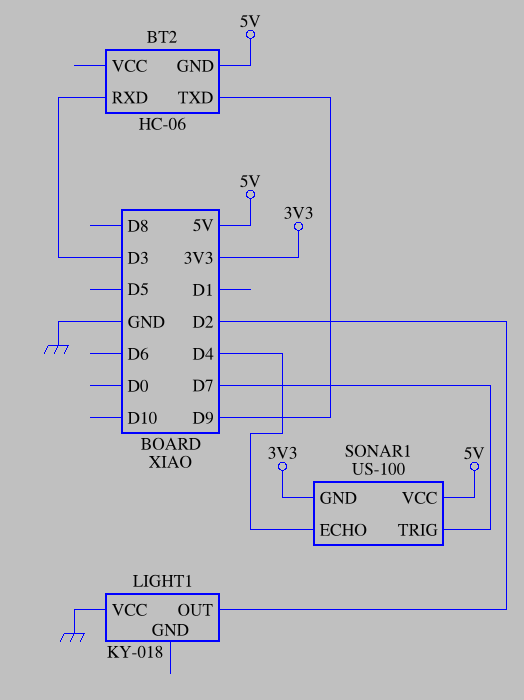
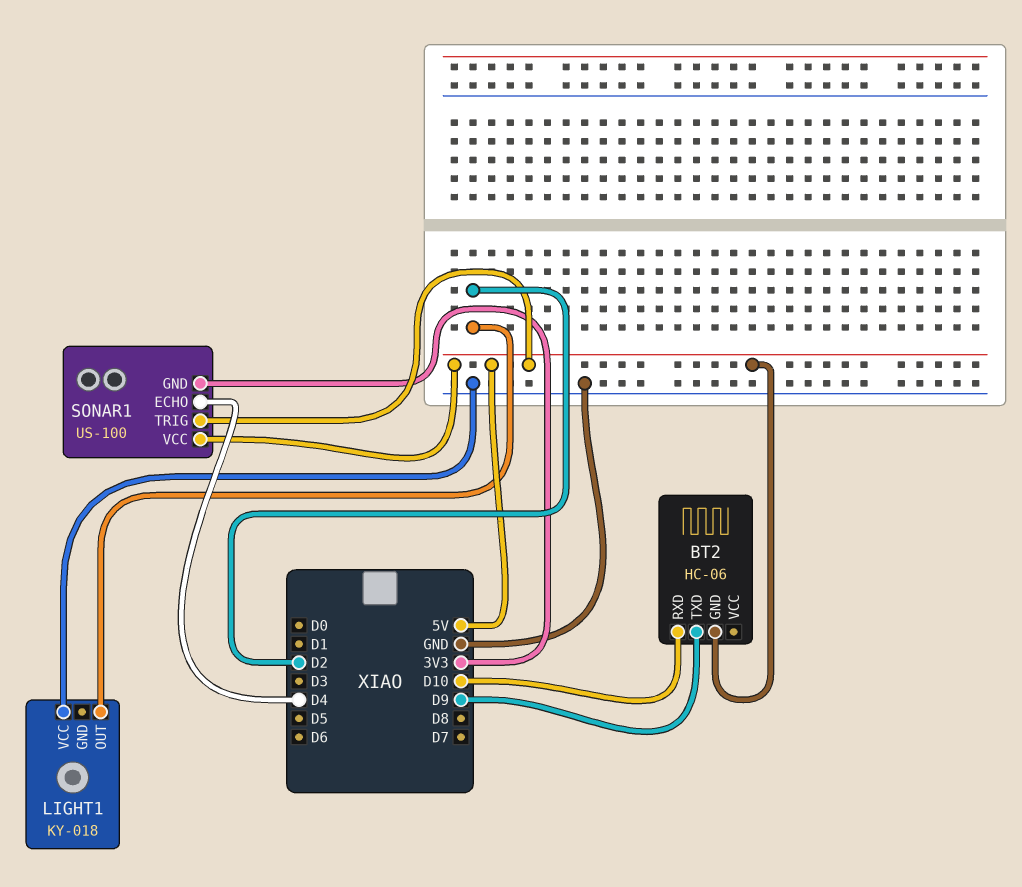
BT2 pin RXD: D3 -> D10
SONAR1 pin TRIG: D7 -> 5V

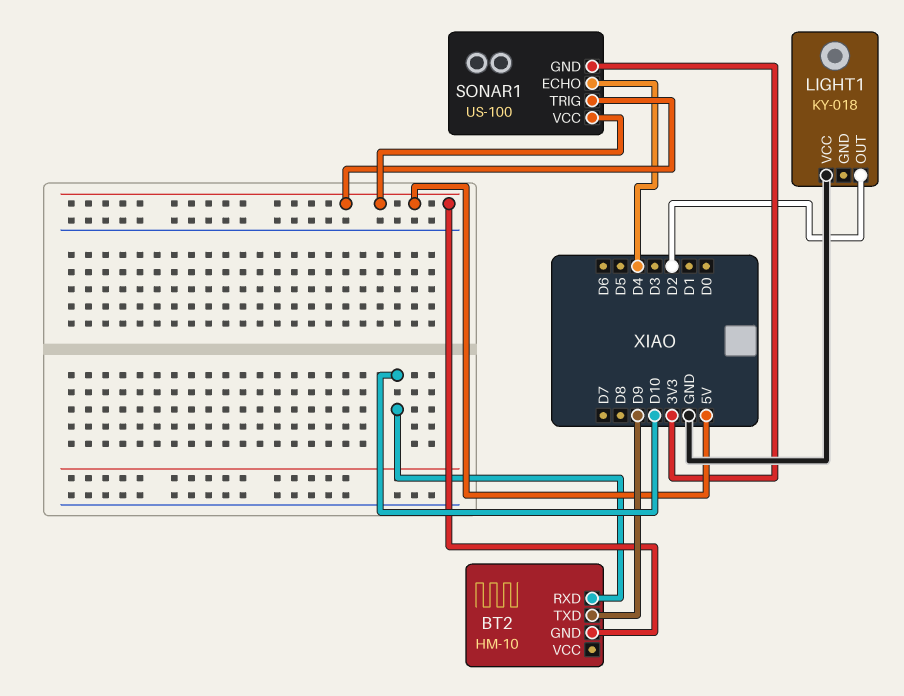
BT2: HC-06 -> HM-10

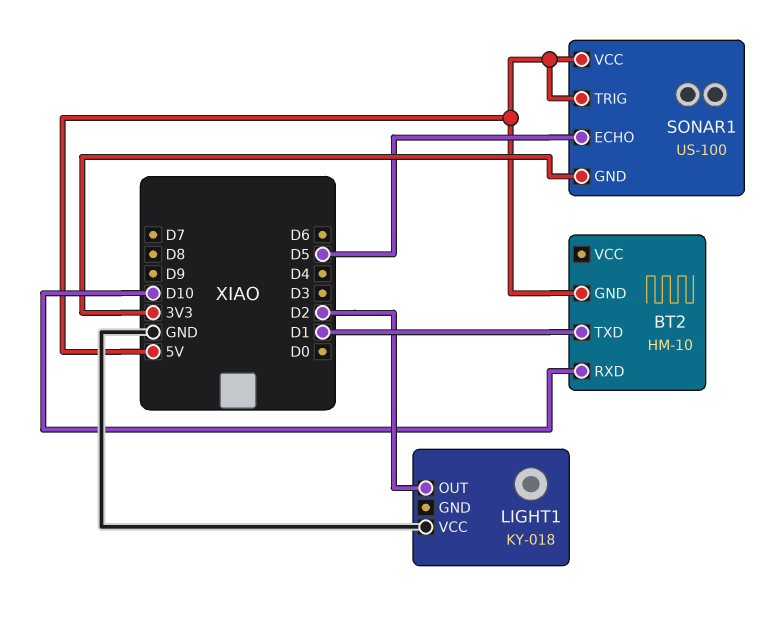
BT2 pin TXD: D9 -> D1
SONAR1 pin ECHO: D4 -> D5

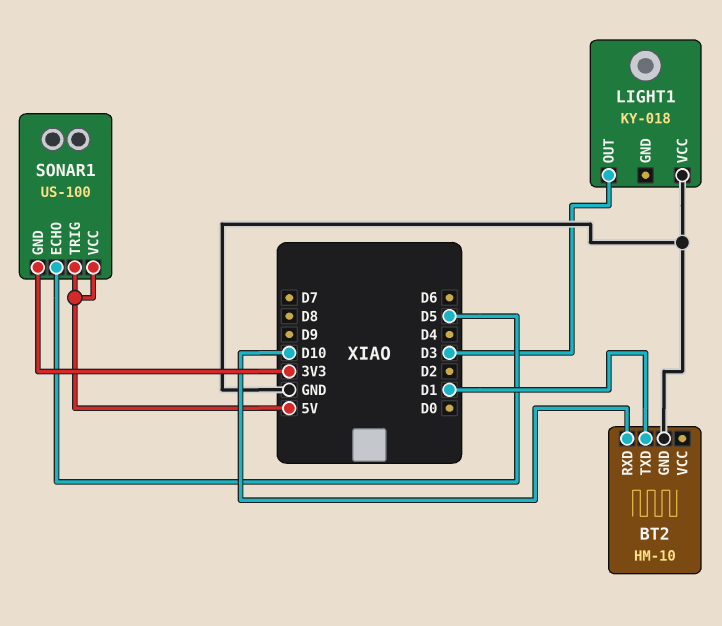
BT2 pin GND: 5V -> GND
LIGHT1 pin OUT: D2 -> D3

